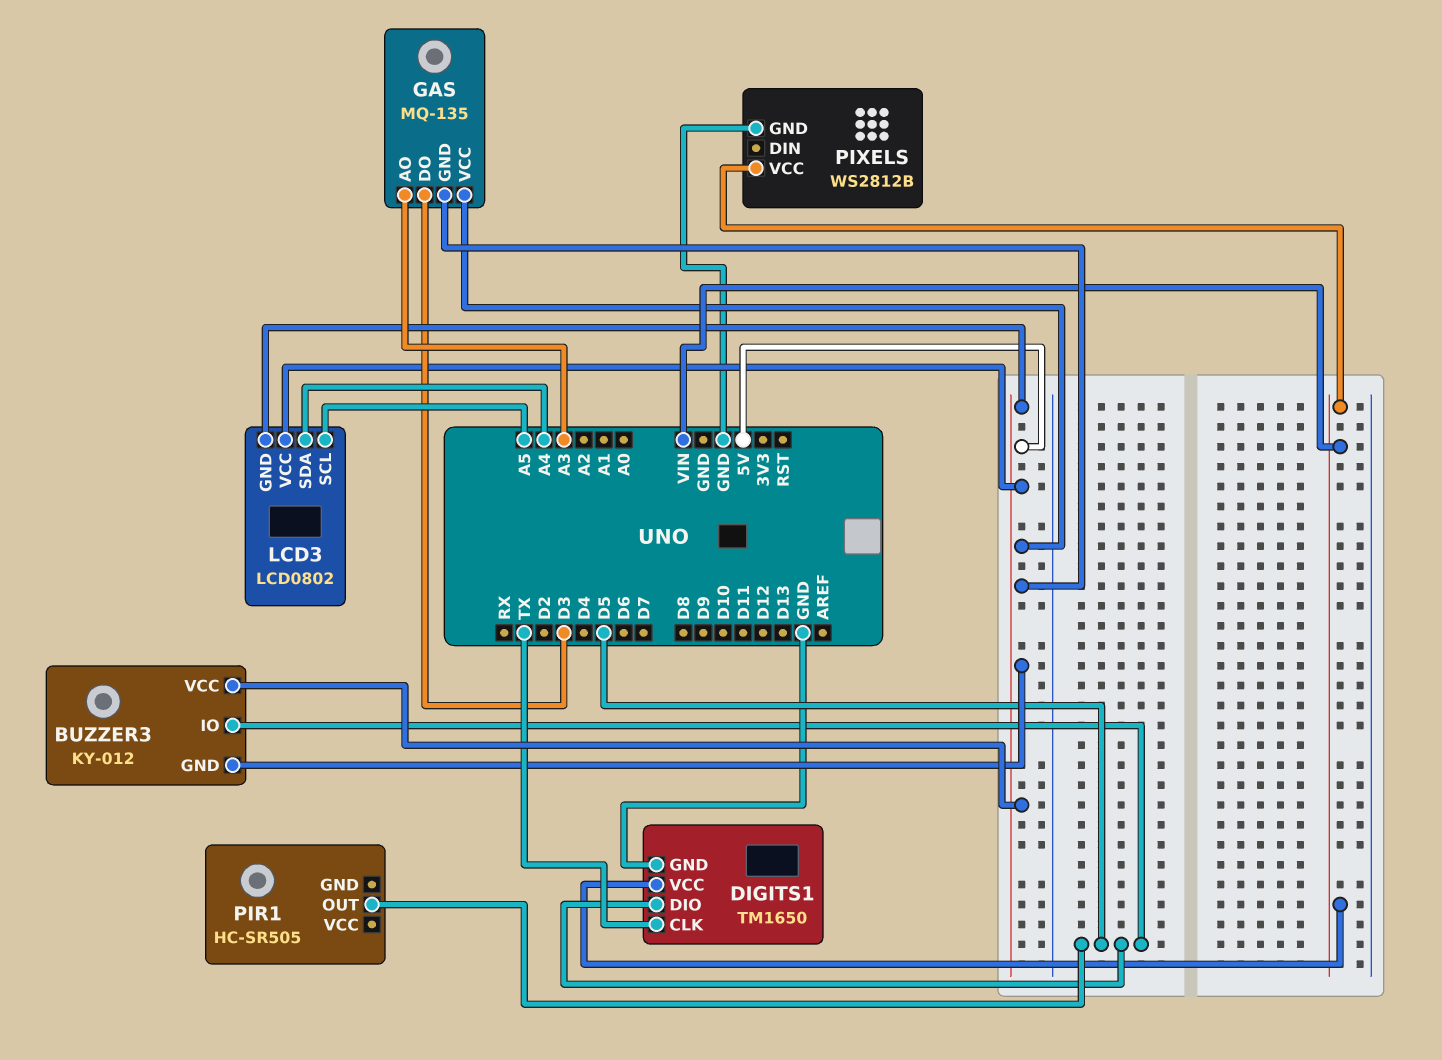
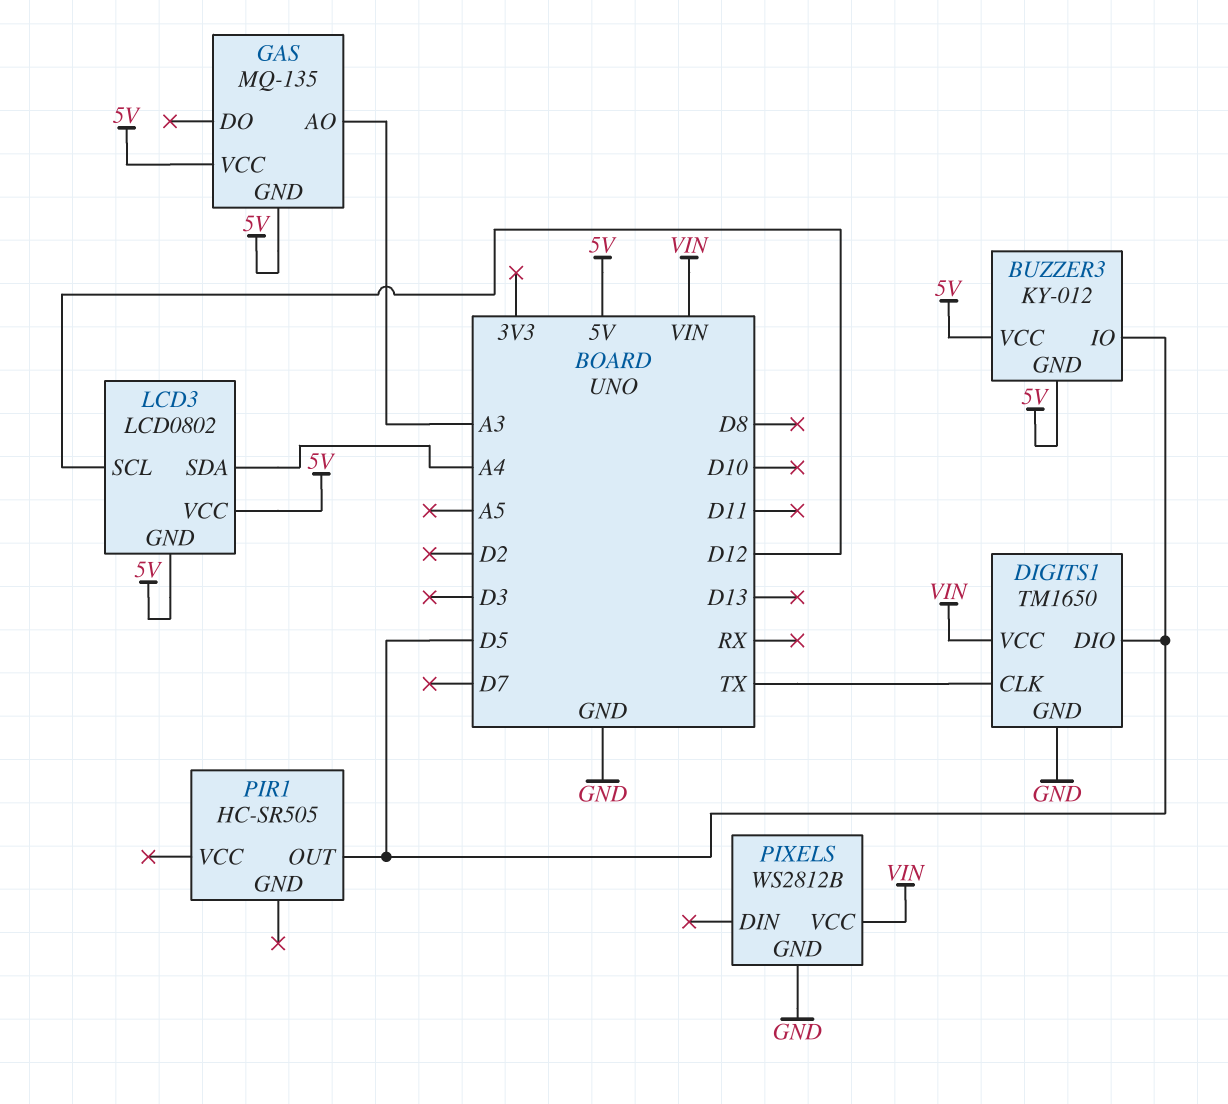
GAS pin DO: D3 -> none
LCD3 pin SCL: A5 -> D12

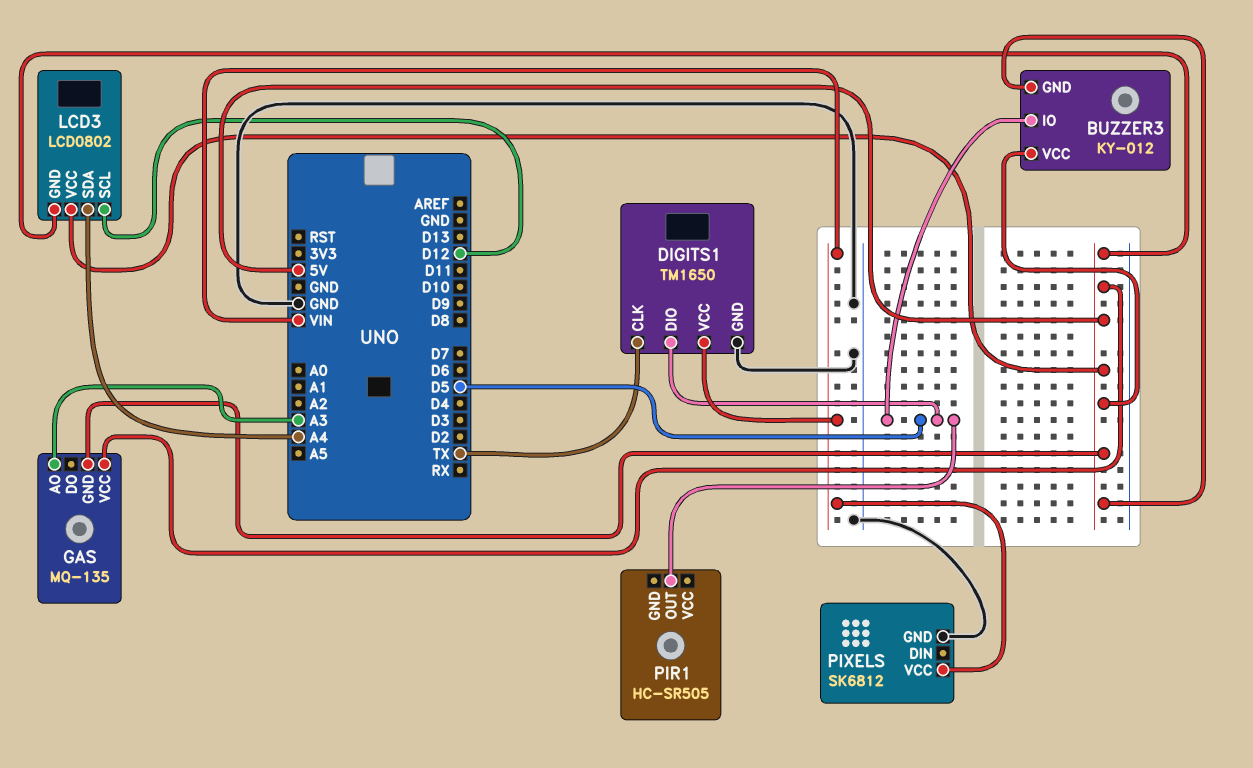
PIXELS: WS2812B -> SK6812

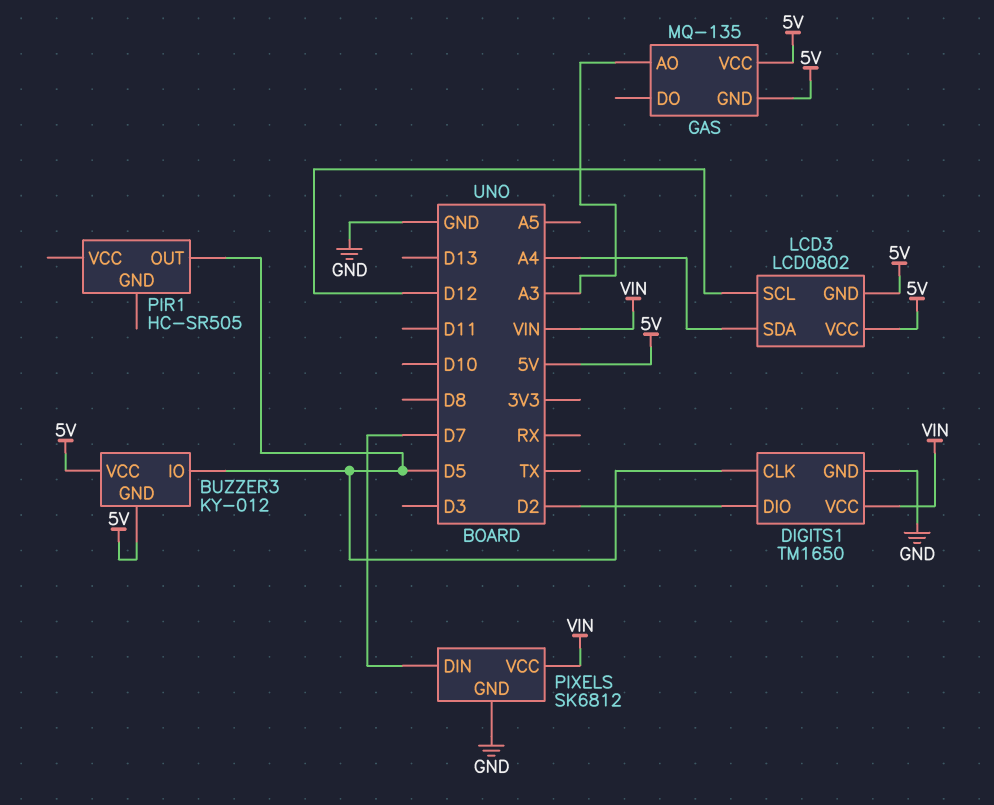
DIGITS1 pin CLK: TX -> D5
DIGITS1 pin DIO: D5 -> D2
PIXELS pin DIN: none -> D7

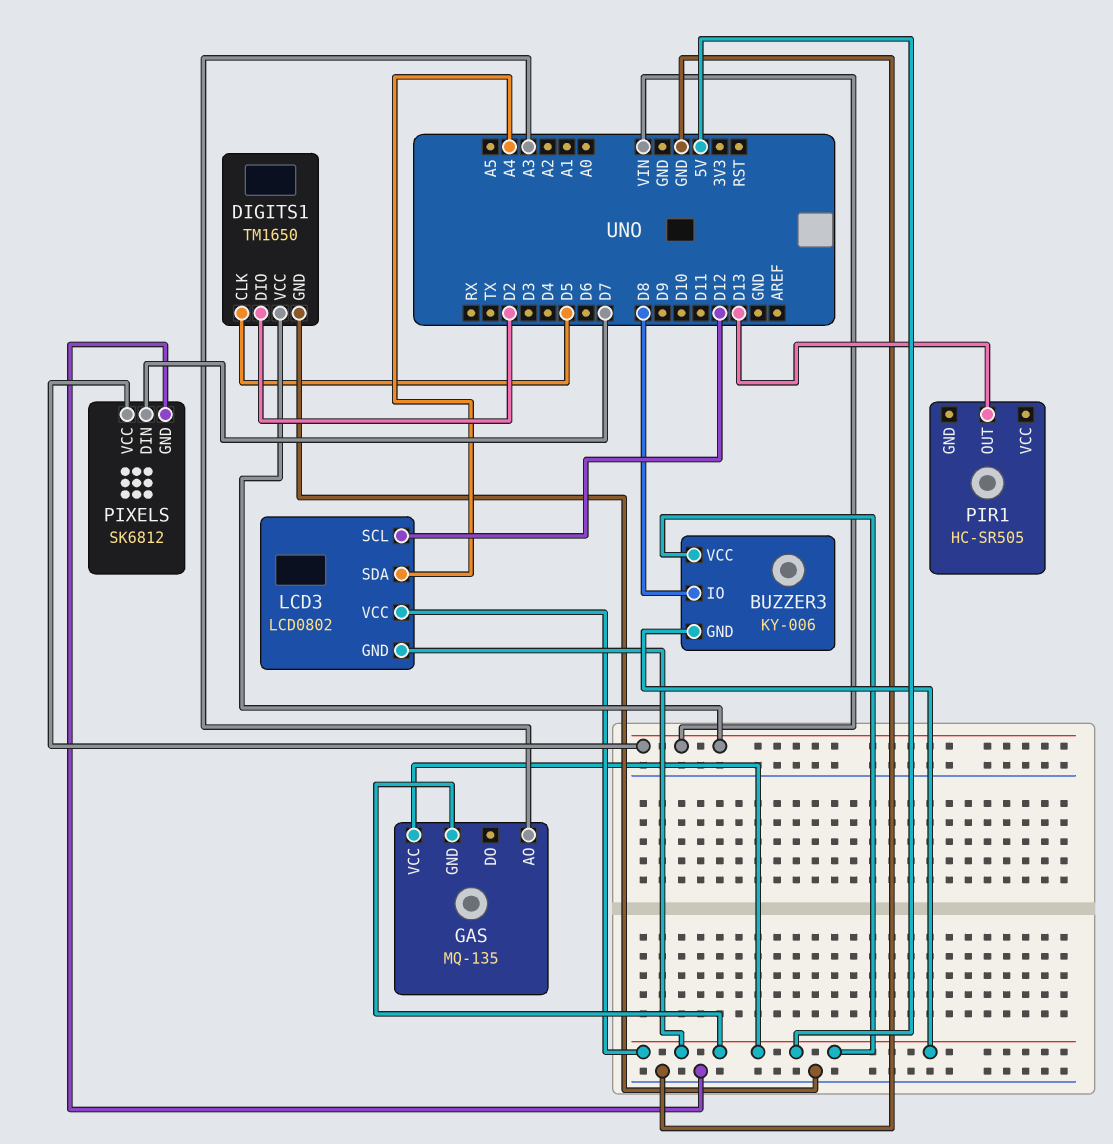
BUZZER3: KY-012 -> KY-006
BUZZER3 pin IO: D5 -> D8
PIR1 pin OUT: D5 -> D13

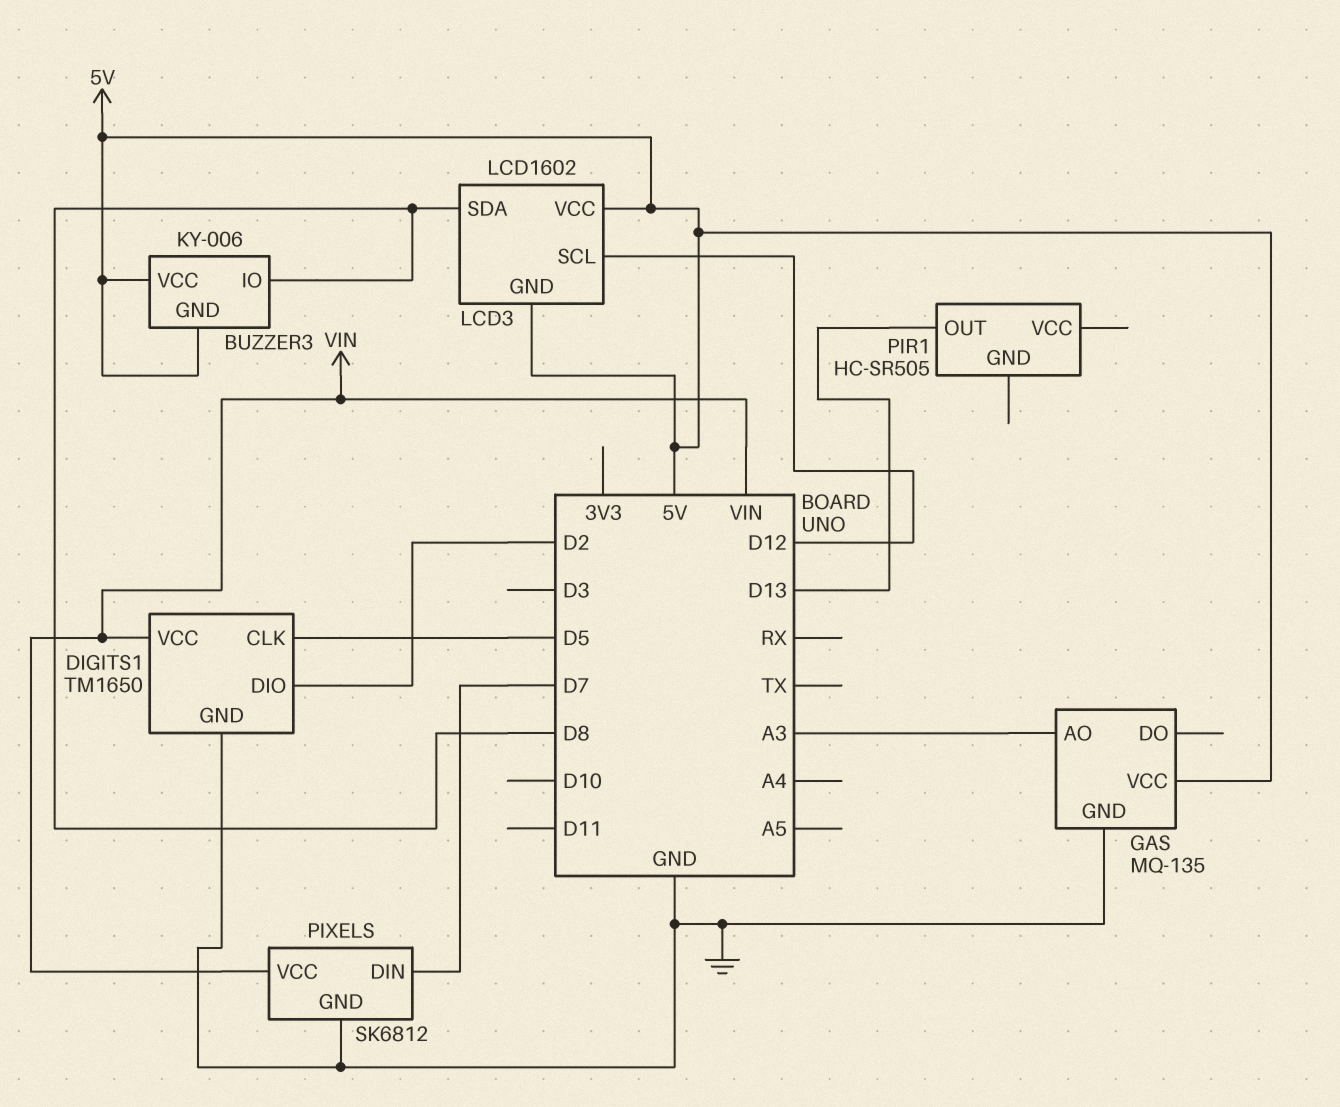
GAS pin GND: 5V -> GND
LCD3: LCD0802 -> LCD1602
LCD3 pin SDA: A4 -> D8

